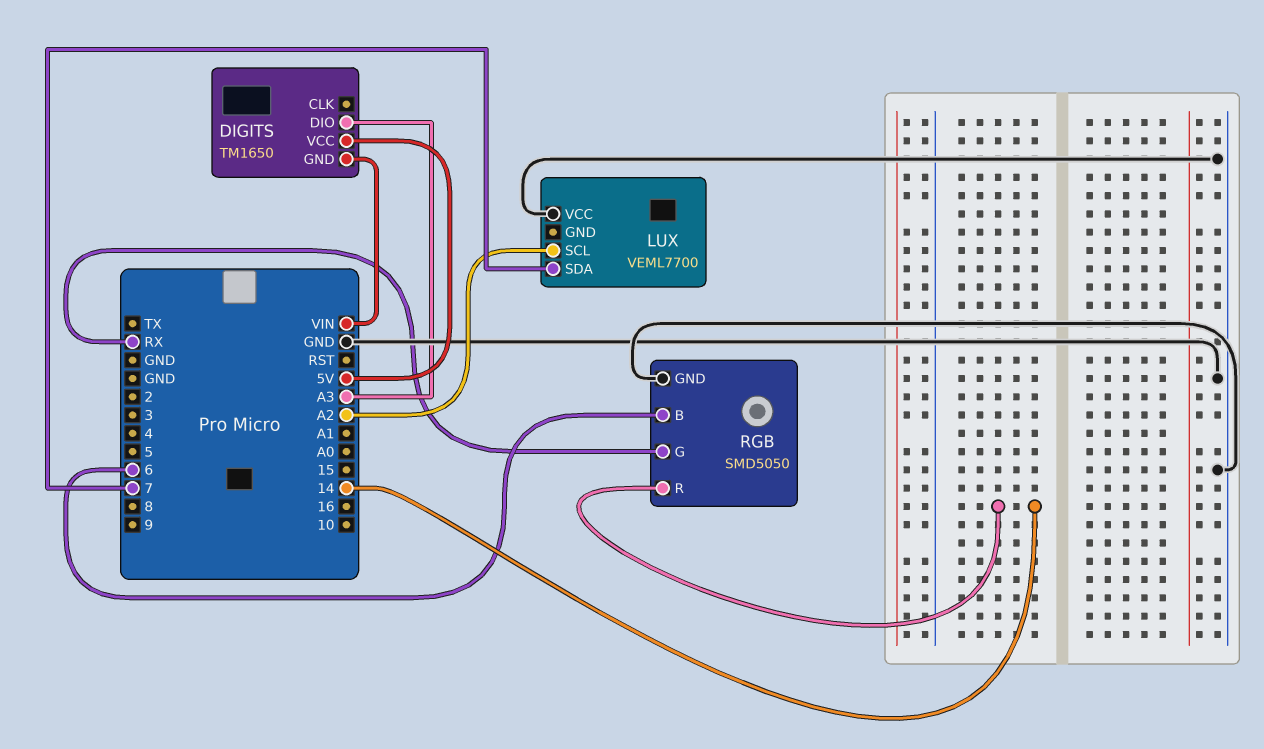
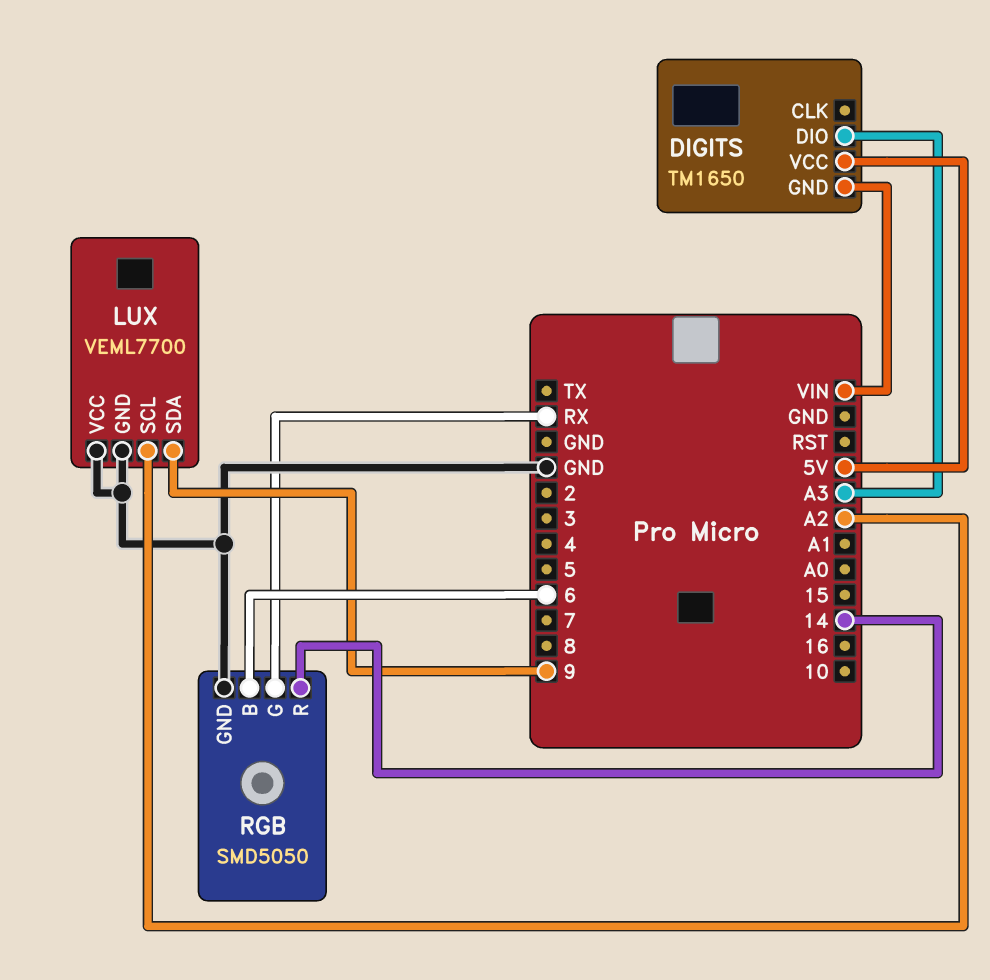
LUX pin GND: none -> GND
LUX pin SDA: 7 -> 9

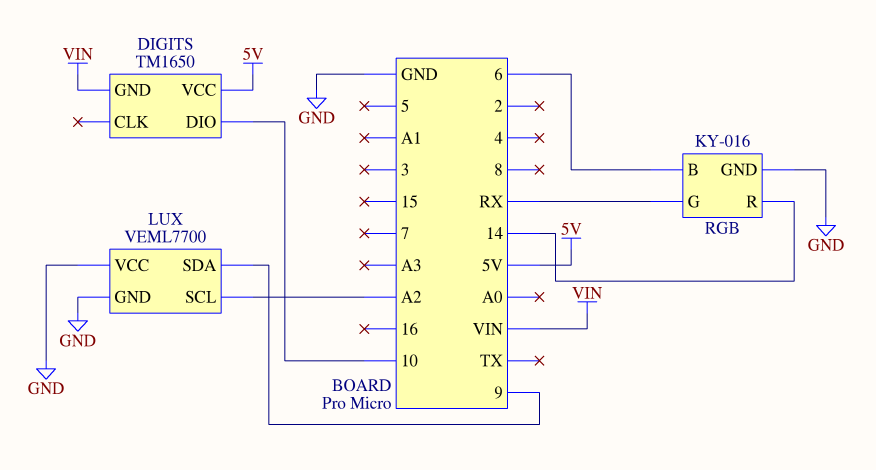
DIGITS pin DIO: A3 -> 10
RGB: SMD5050 -> KY-016

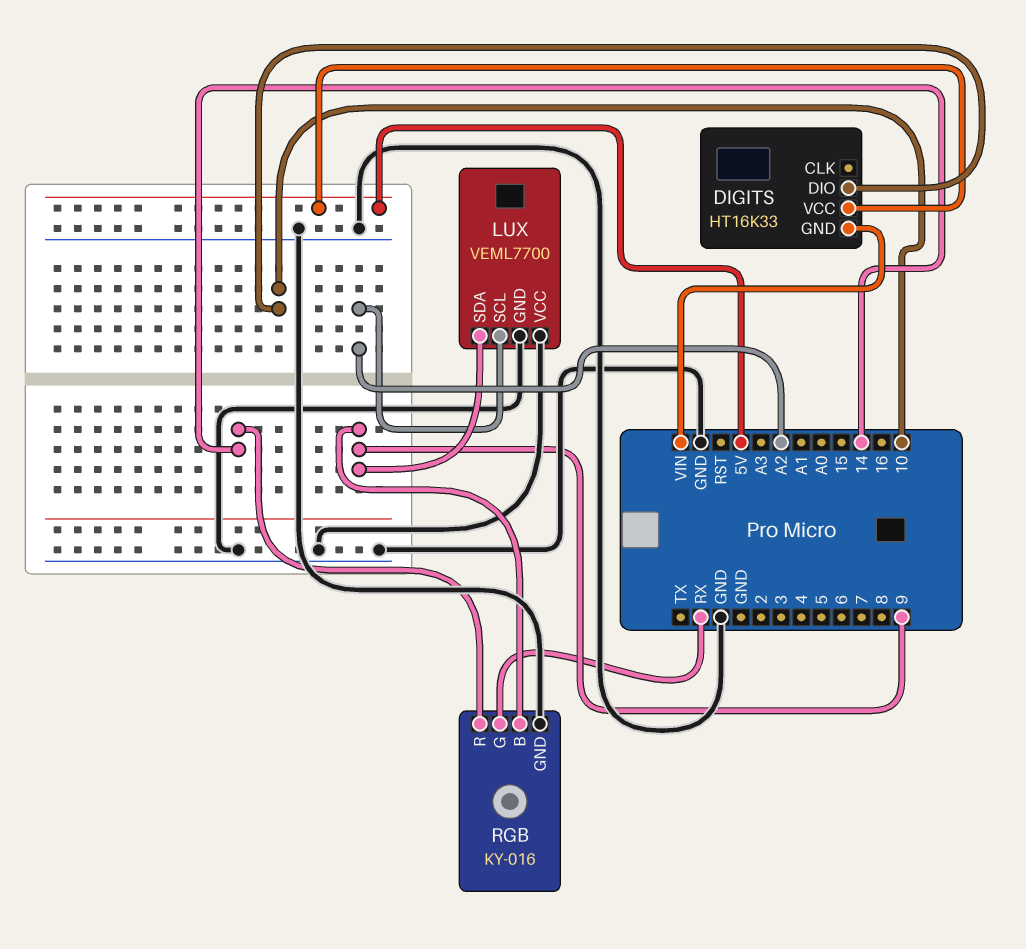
DIGITS: TM1650 -> HT16K33
RGB pin B: 6 -> 9

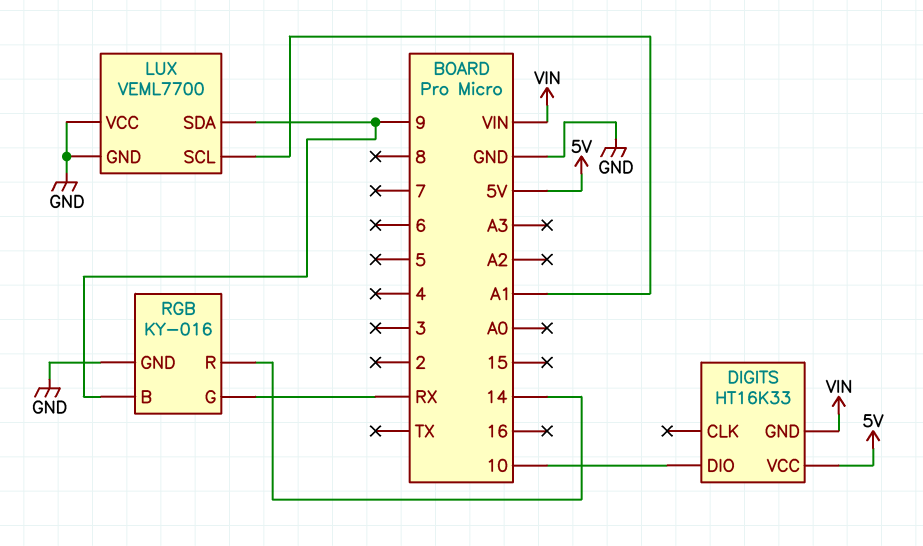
LUX pin SCL: A2 -> A1

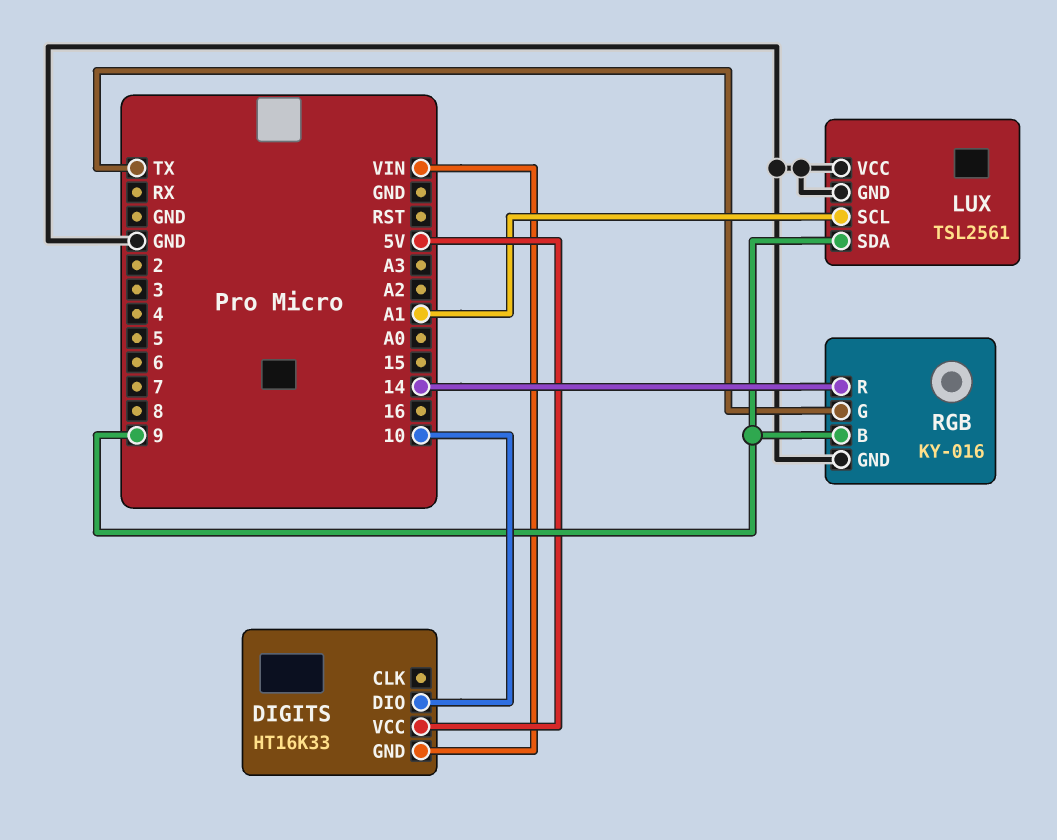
LUX: VEML7700 -> TSL2561
RGB pin G: RX -> TX

